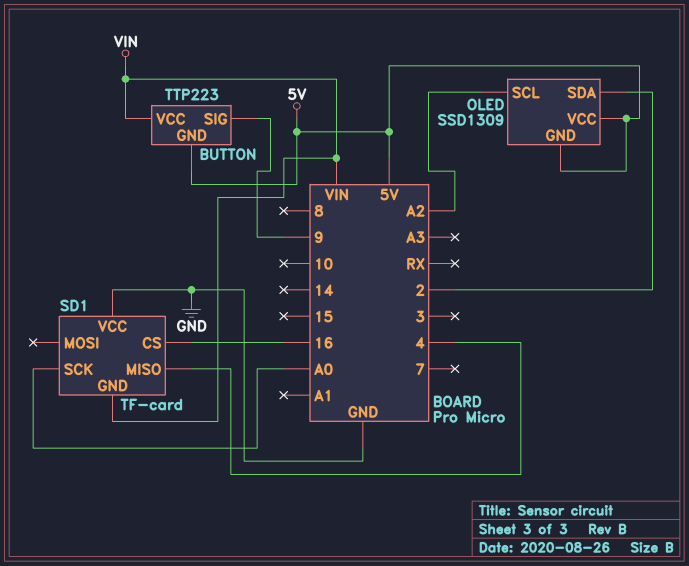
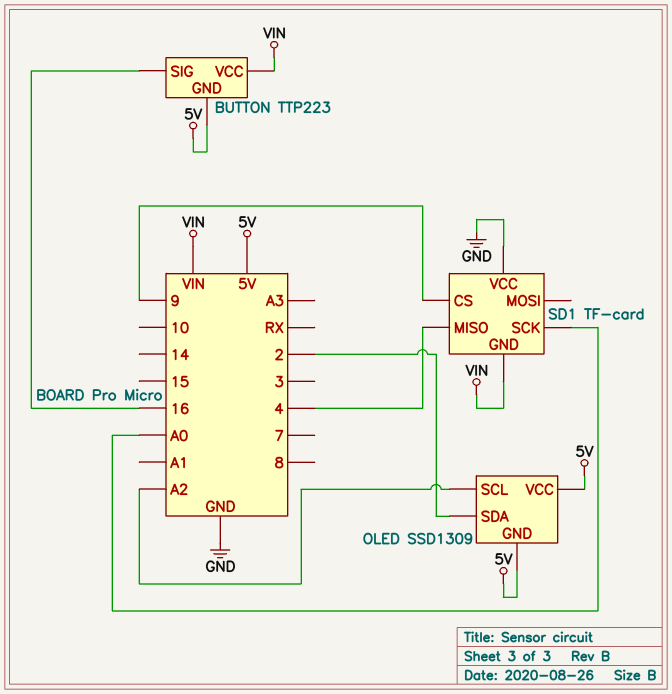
BUTTON pin SIG: 9 -> 16
SD1 pin CS: 16 -> 9

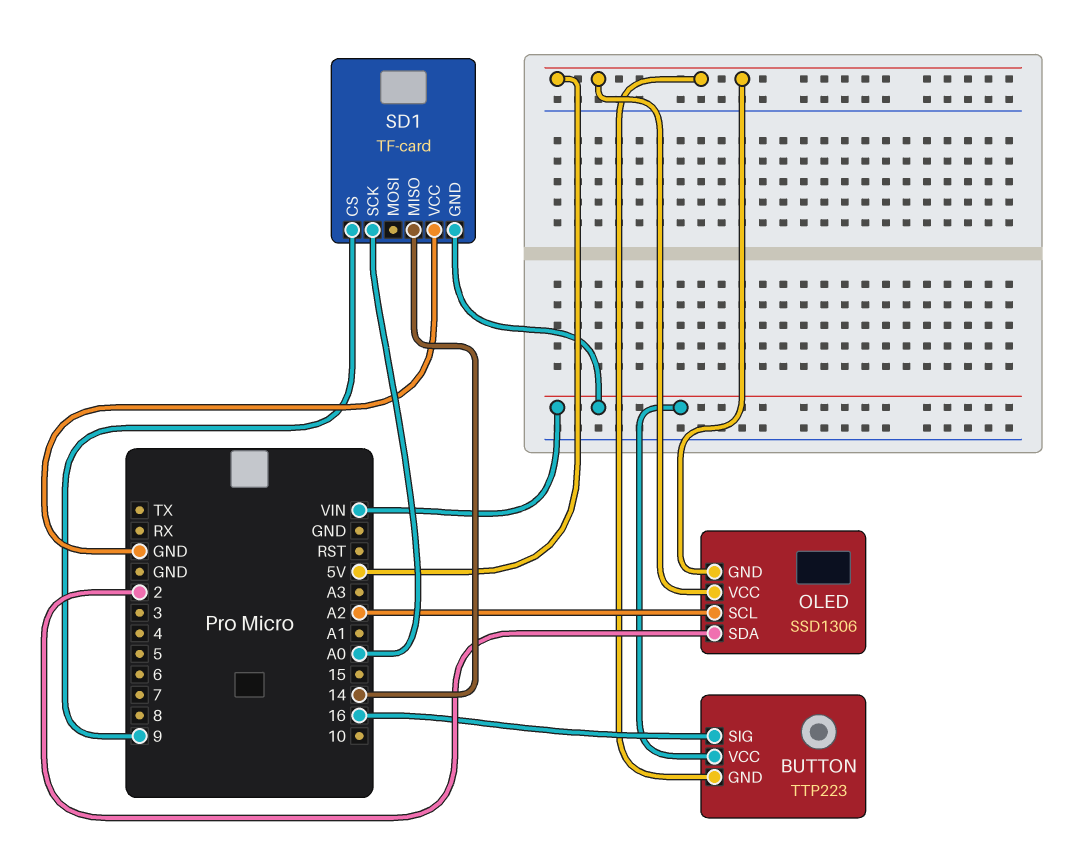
OLED: SSD1309 -> SSD1306
SD1 pin MISO: 4 -> 14

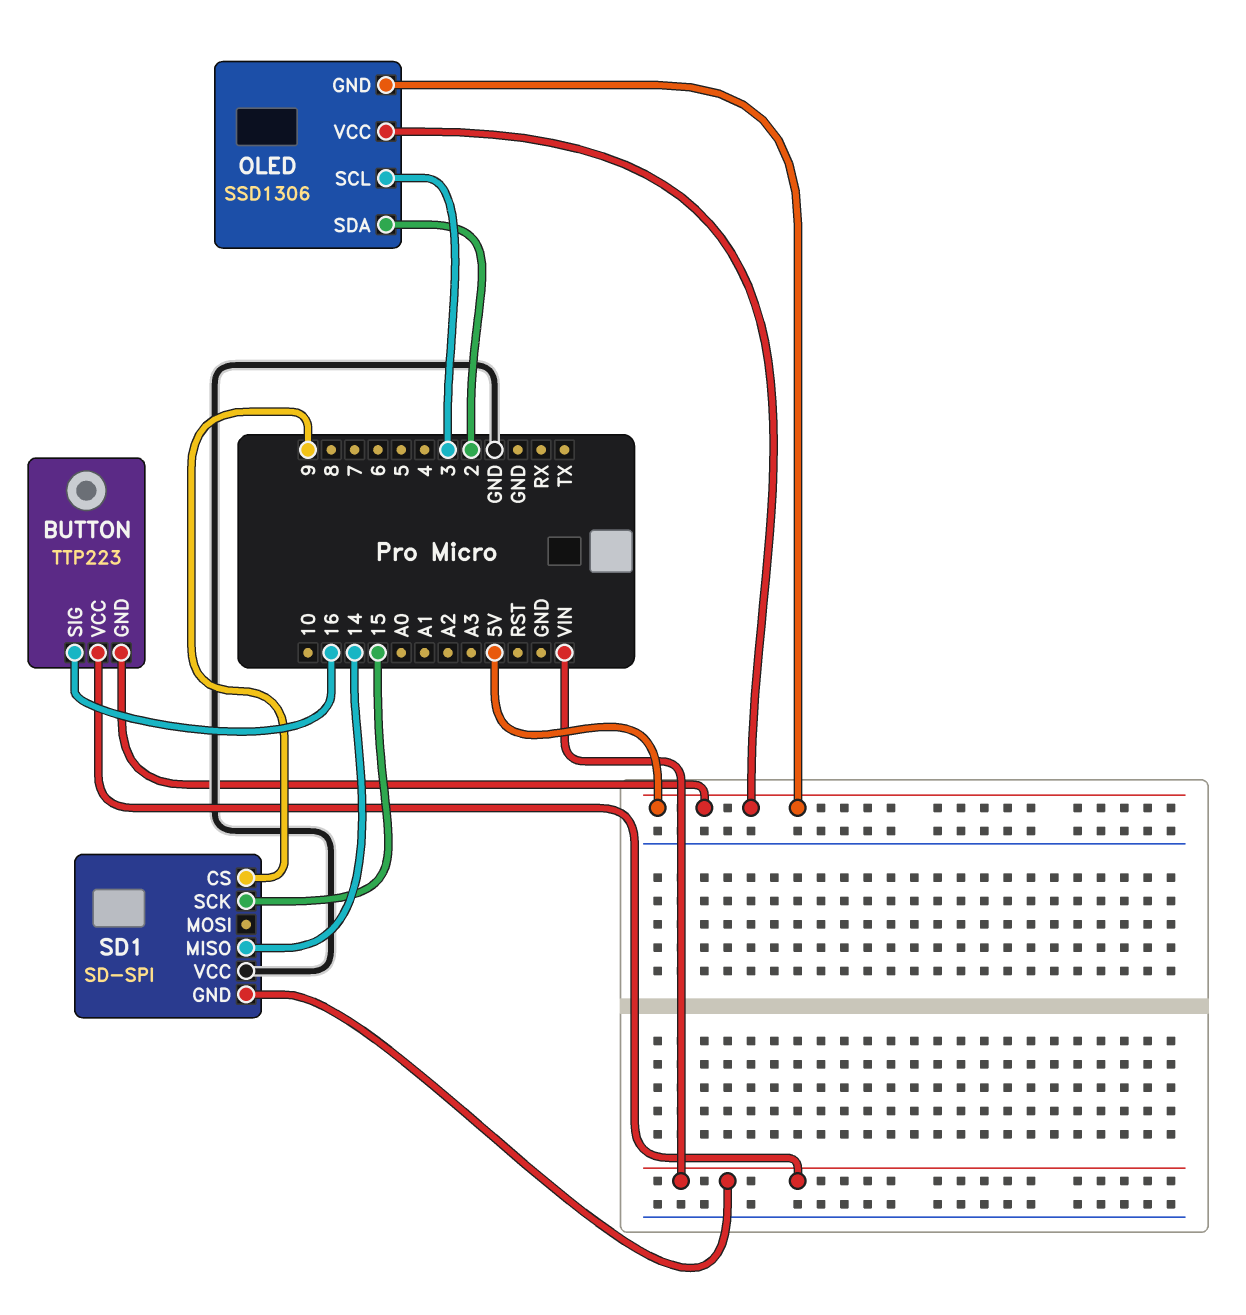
OLED pin SCL: A2 -> 3
SD1: TF-card -> SD-SPI
SD1 pin SCK: A0 -> 15

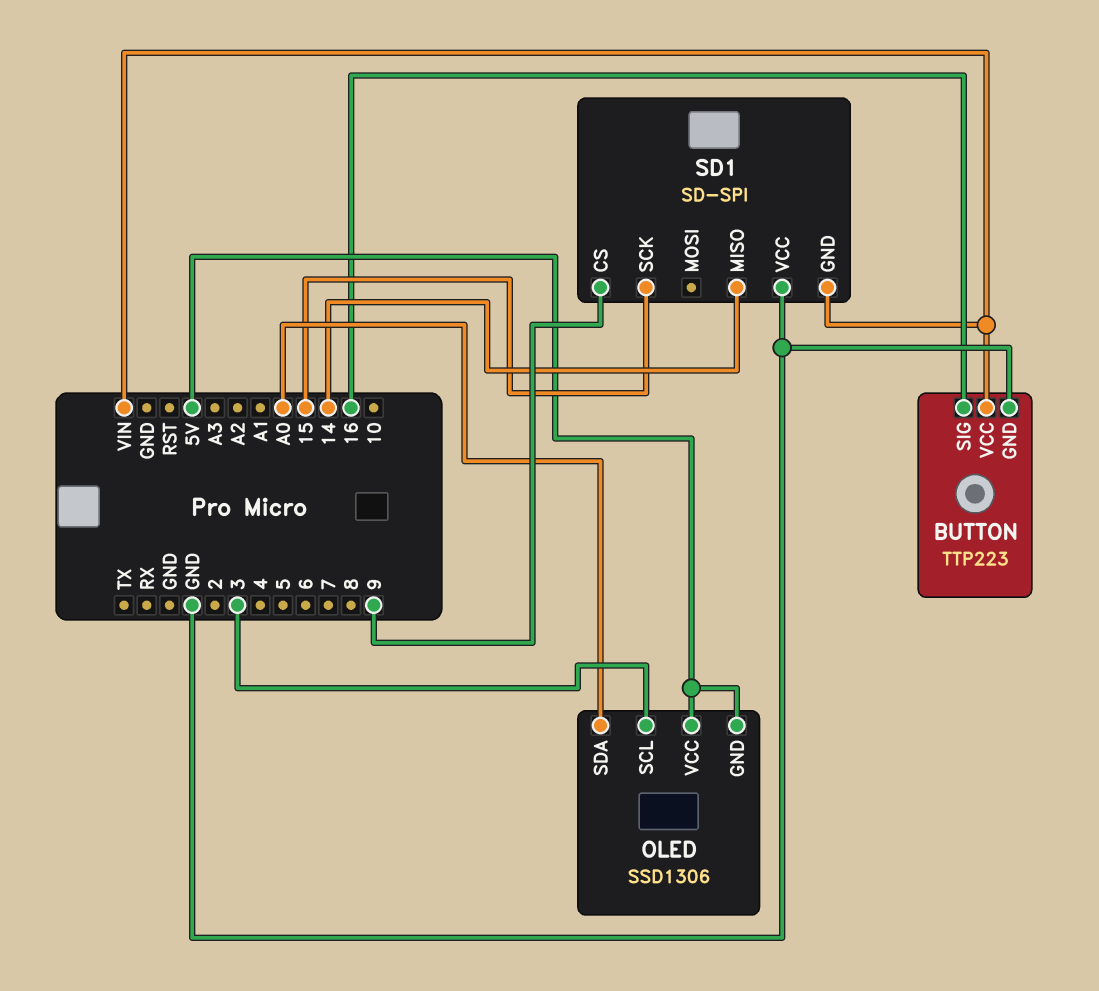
BUTTON pin GND: 5V -> GND
OLED pin SDA: 2 -> A0

